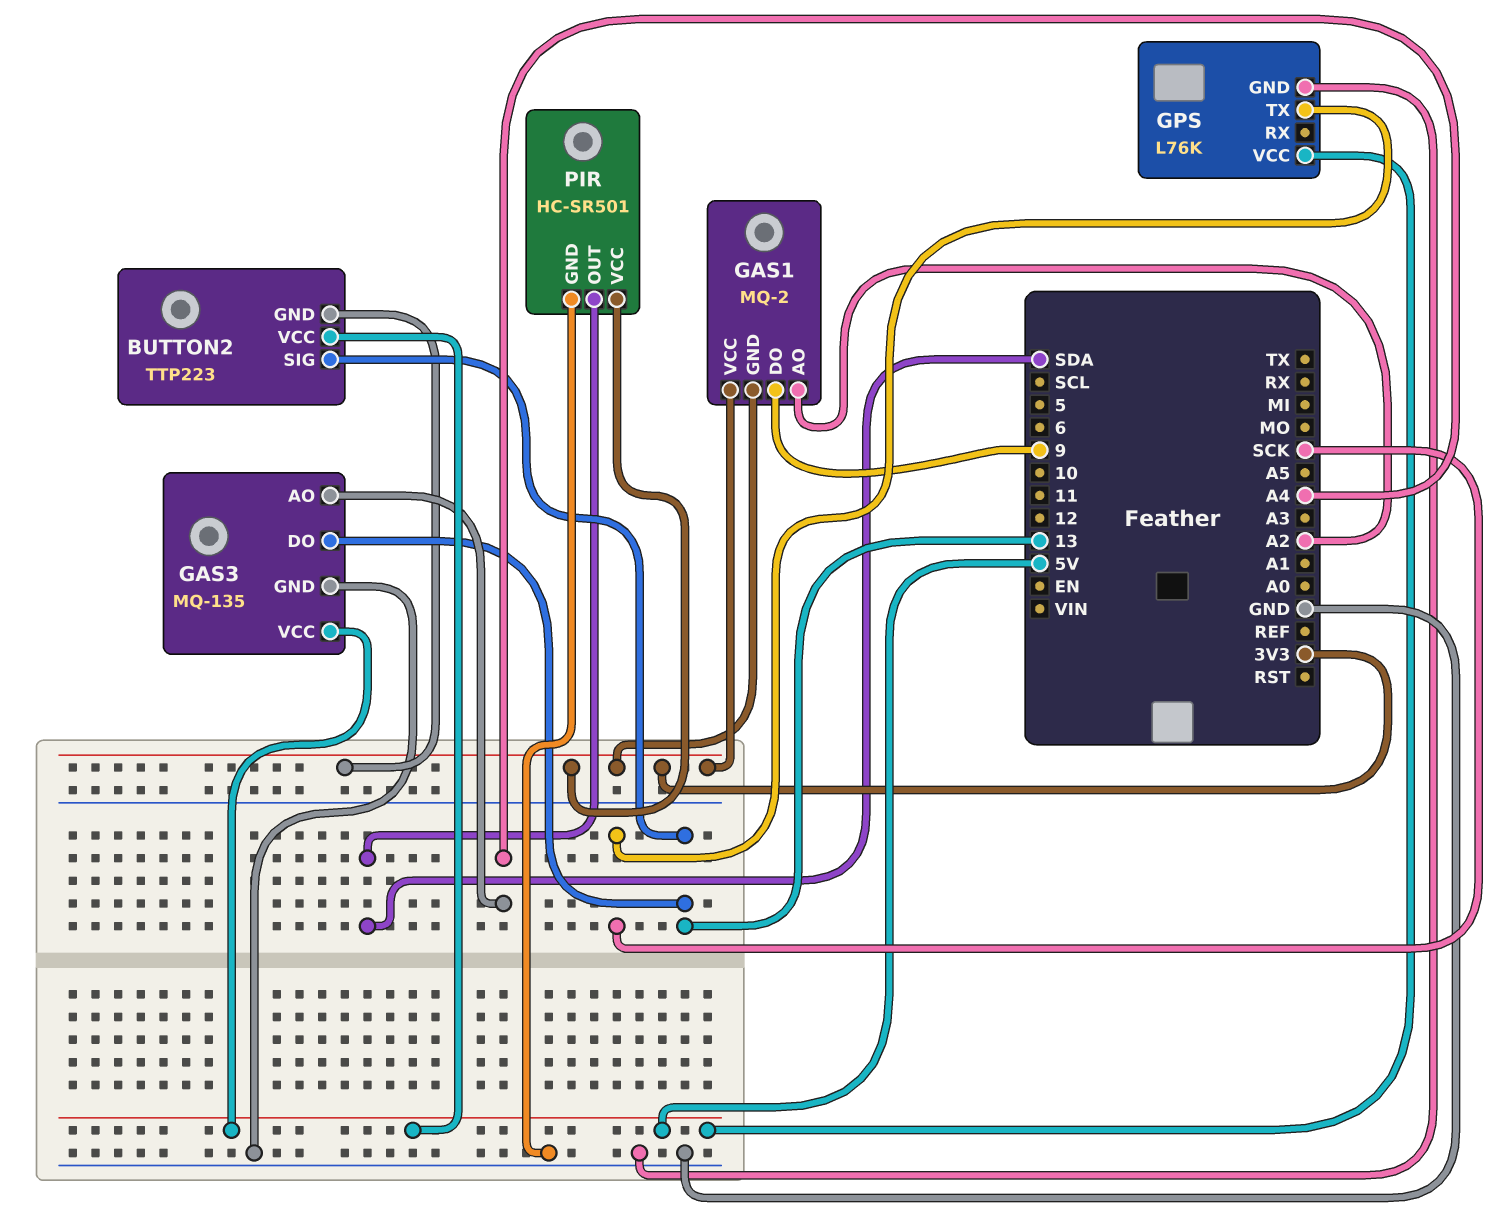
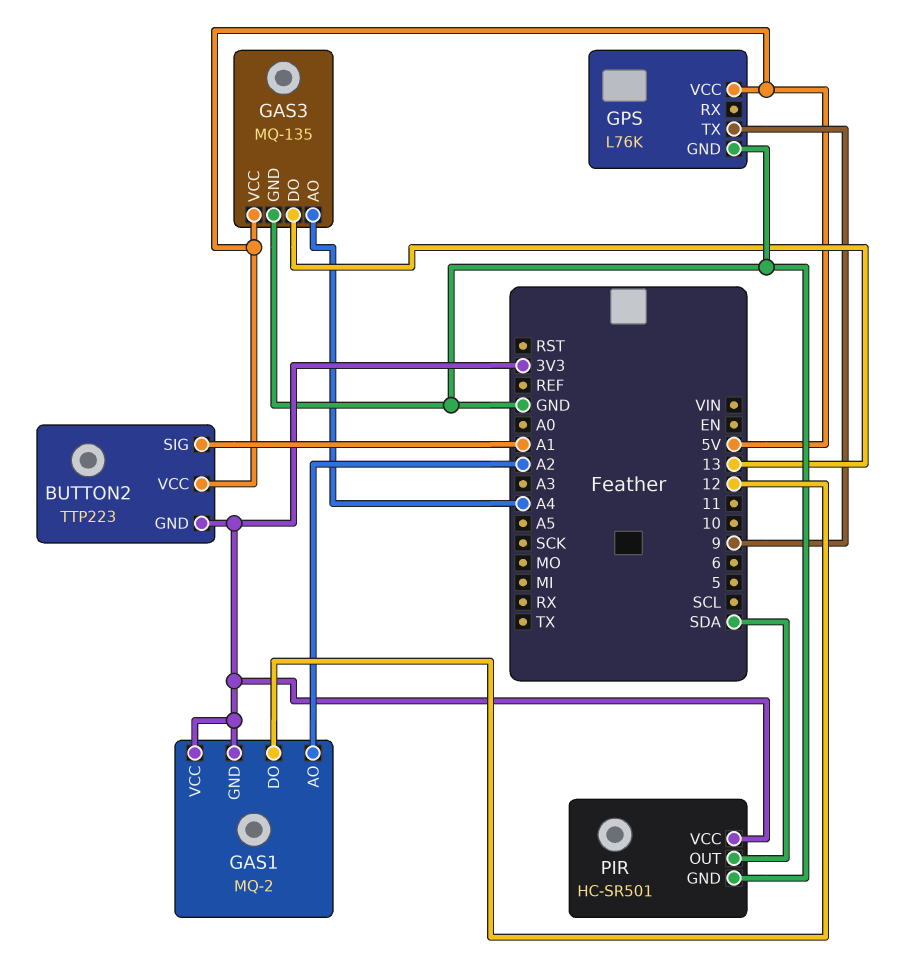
BUTTON2 pin SIG: 13 -> A1
GAS1 pin DO: 9 -> 12
GPS pin TX: SCK -> 9

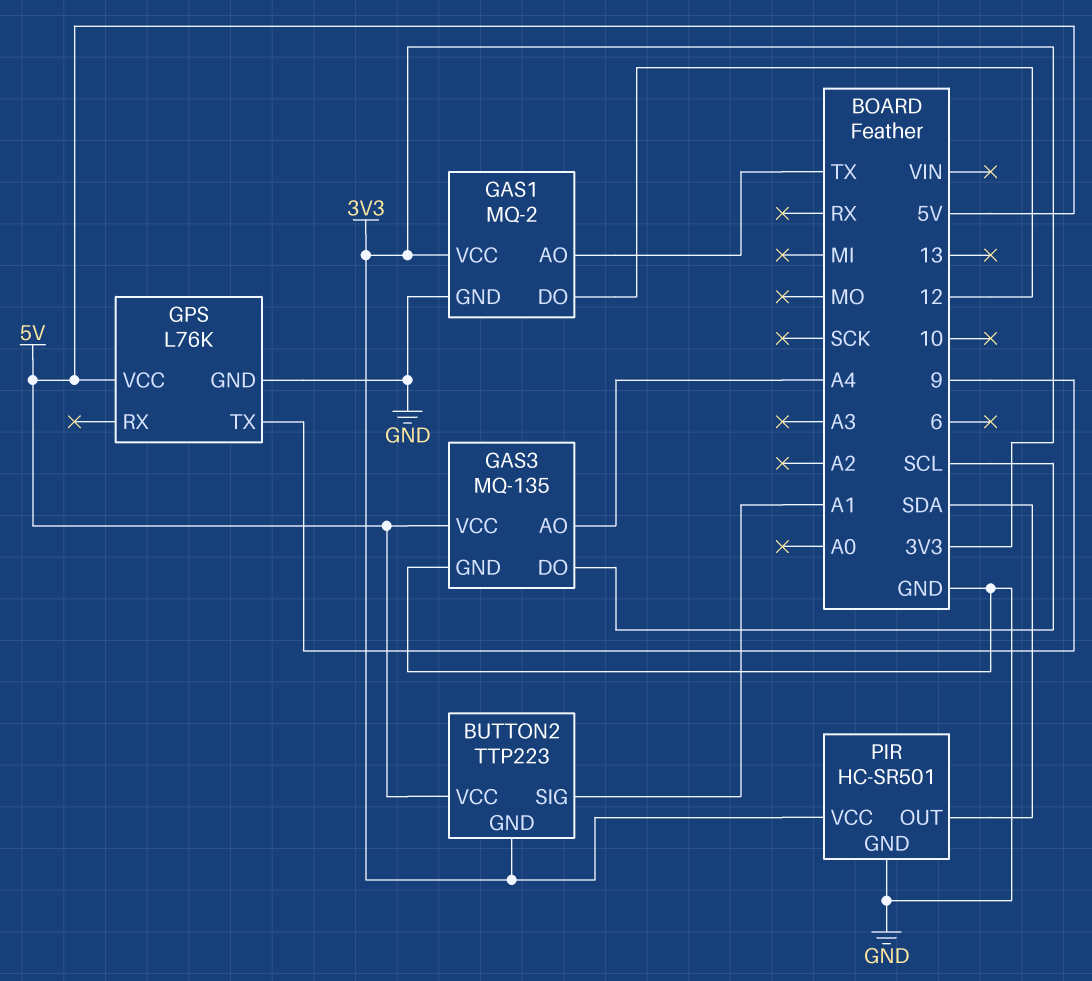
GAS1 pin AO: A2 -> TX
GAS1 pin GND: 3V3 -> GND
GAS3 pin DO: 13 -> SCL

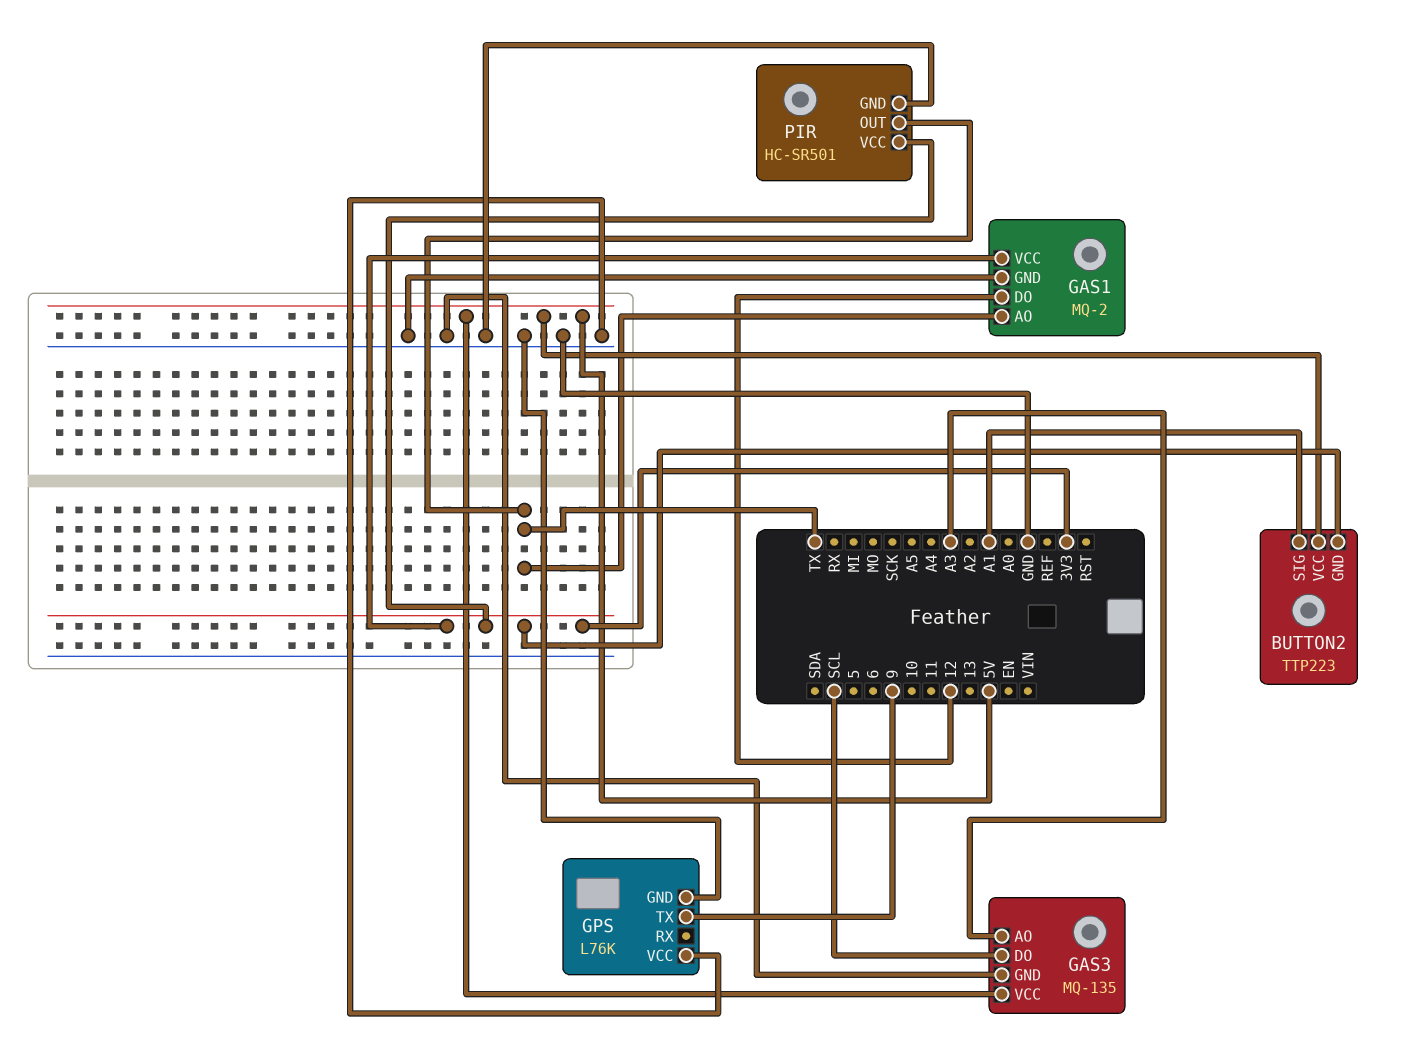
GAS3 pin AO: A4 -> A3
GPS pin VCC: 5V -> GND
PIR pin OUT: SDA -> TX

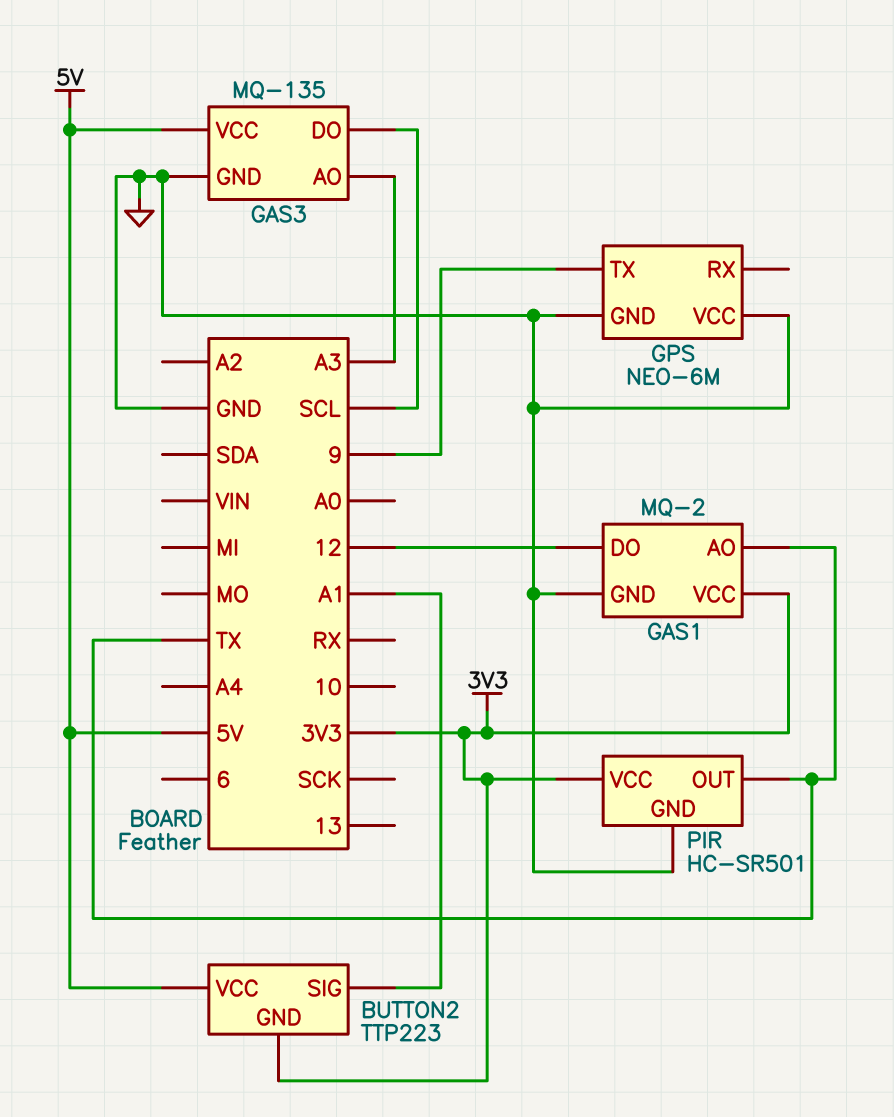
GPS: L76K -> NEO-6M

